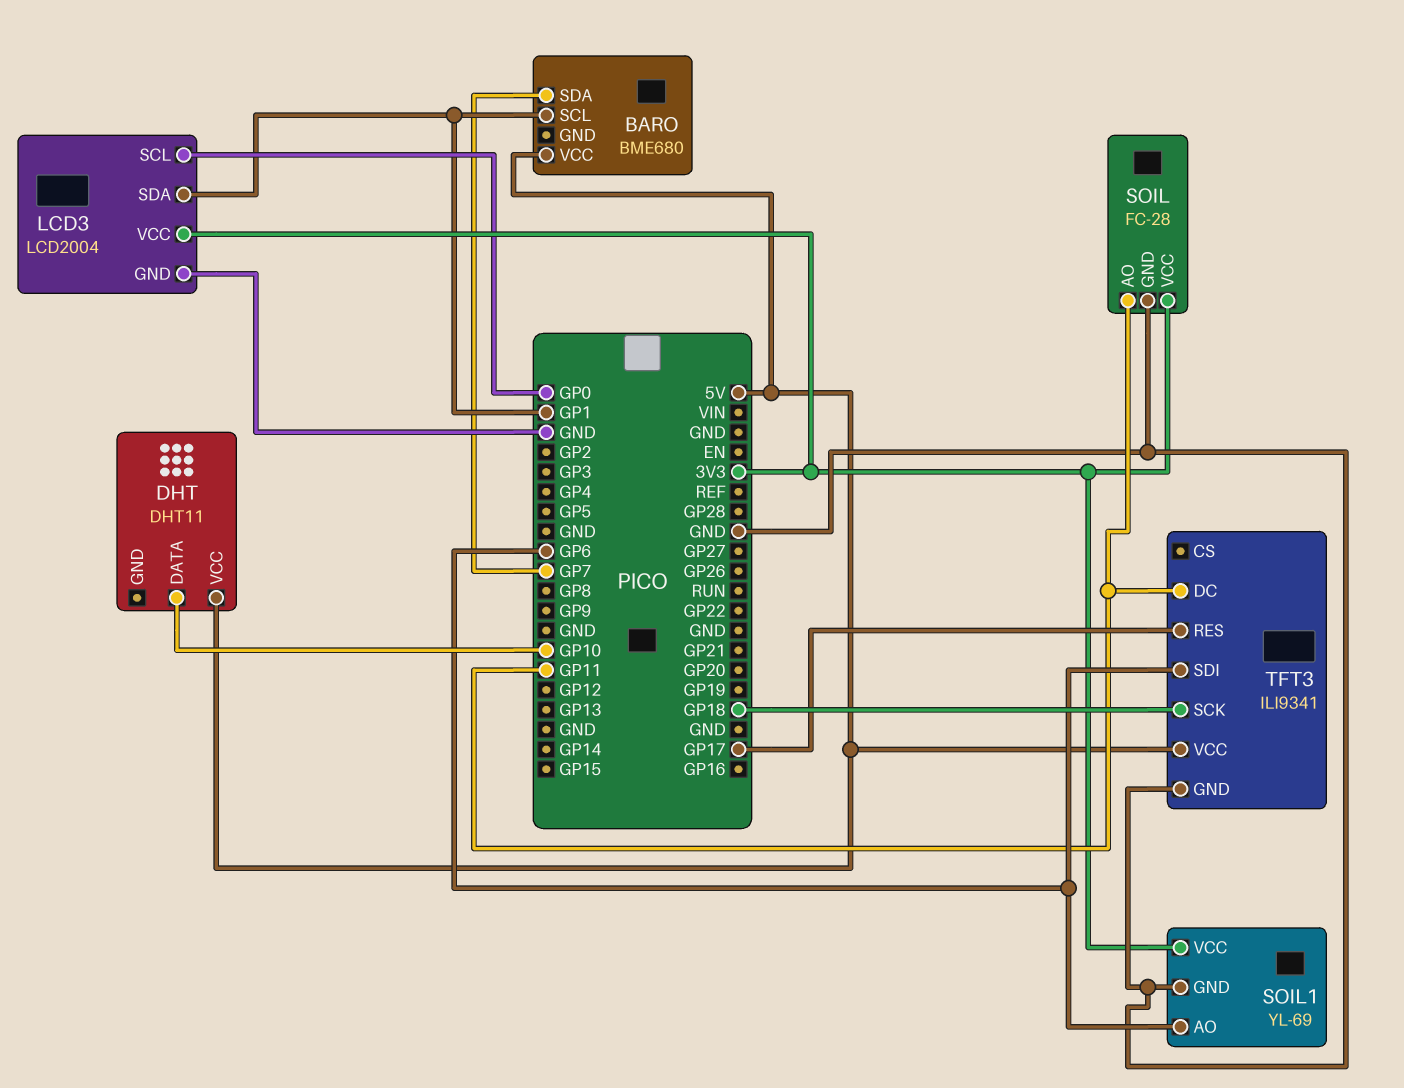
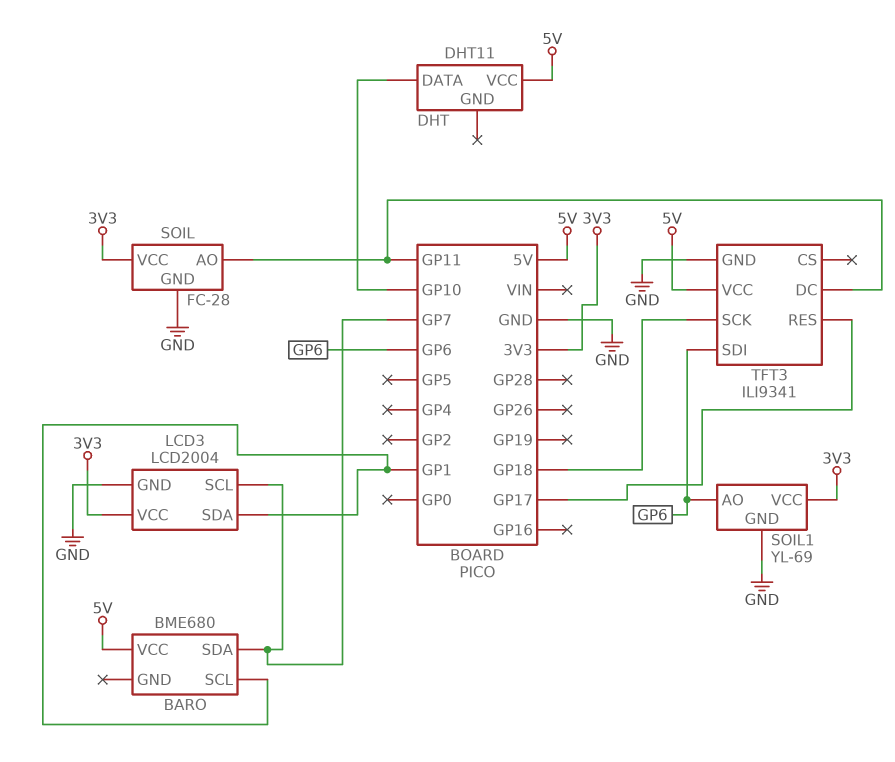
LCD3 pin SCL: GP0 -> GP7

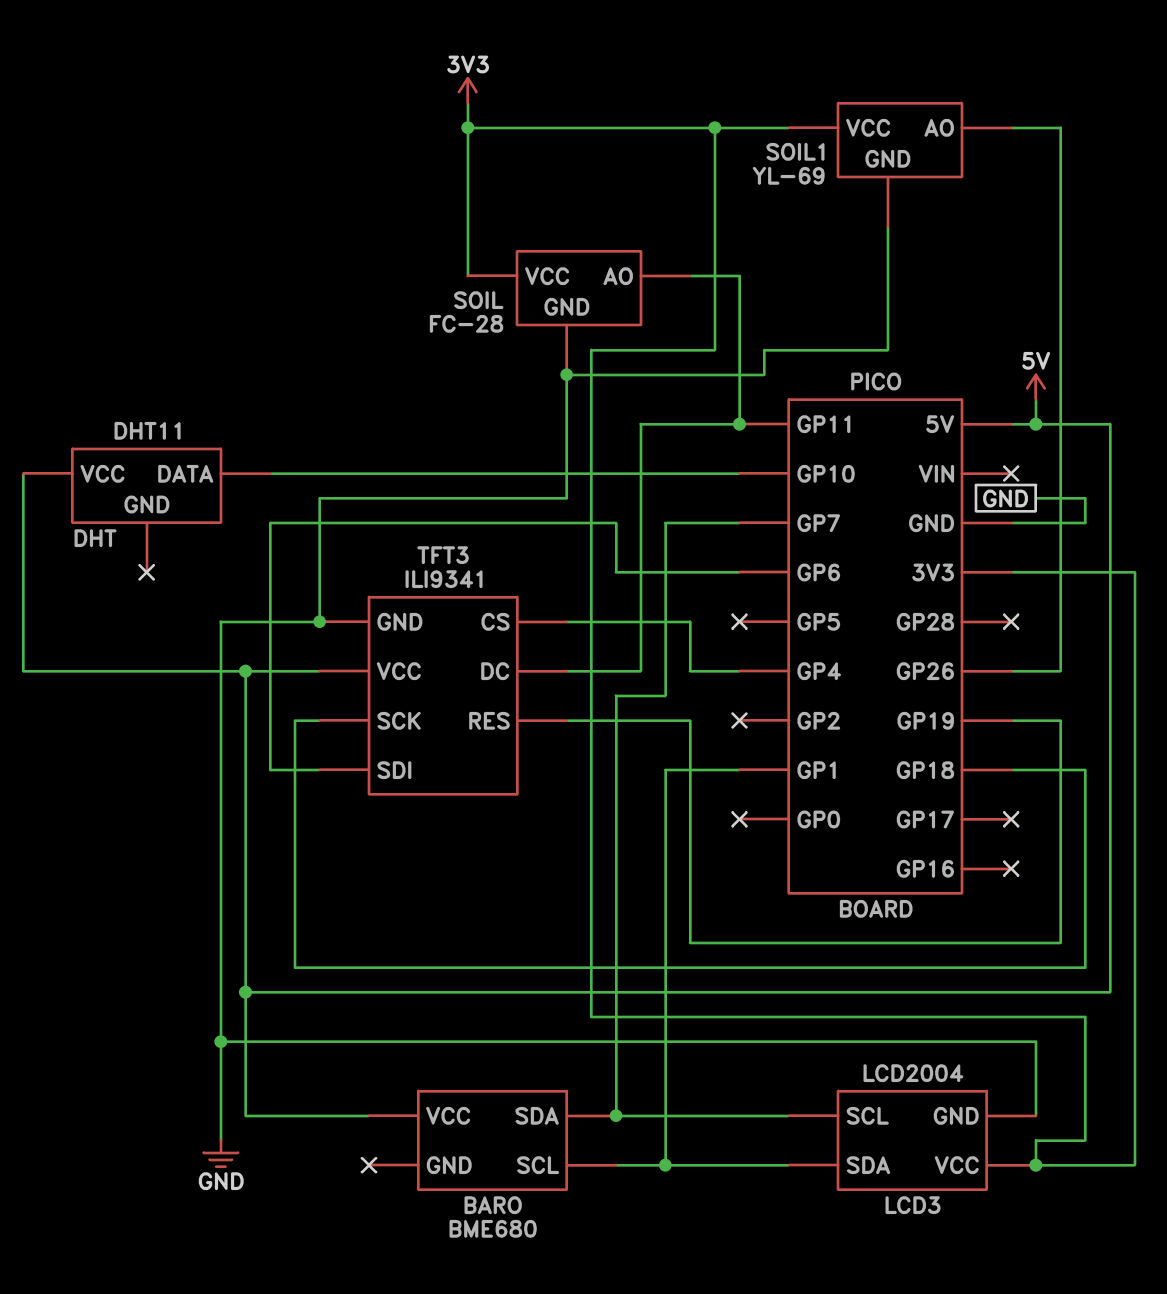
SOIL1 pin AO: GP6 -> GP26
TFT3 pin CS: none -> GP4
TFT3 pin RES: GP17 -> GP19

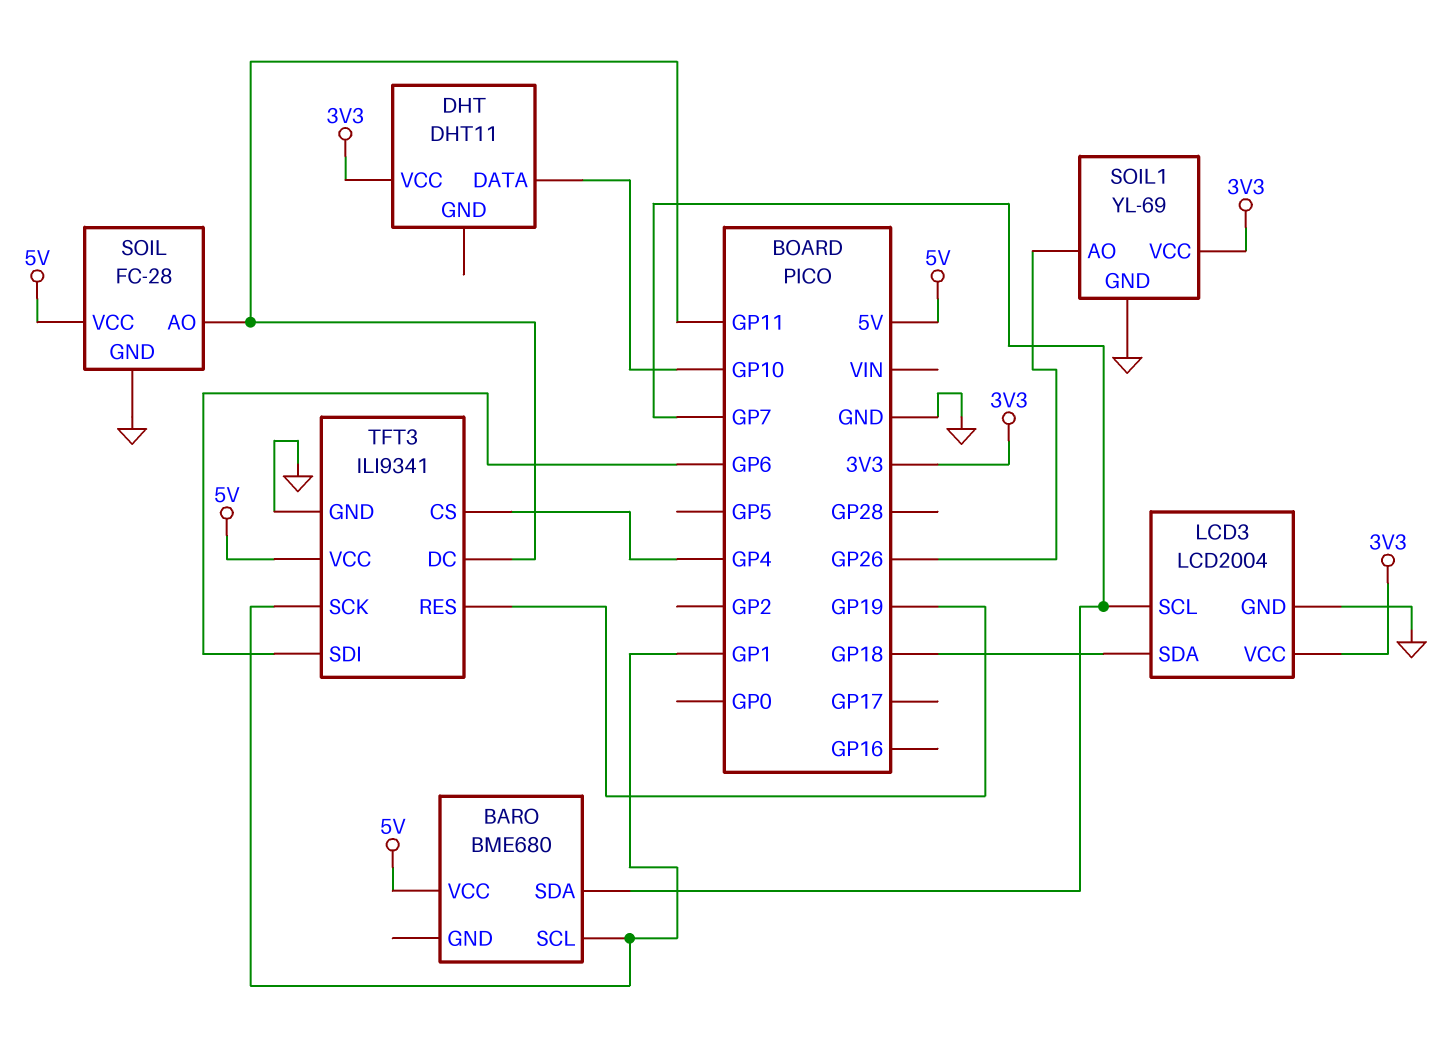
DHT pin VCC: 5V -> 3V3
LCD3 pin SDA: GP1 -> GP18
SOIL pin VCC: 3V3 -> 5V
TFT3 pin SCK: GP18 -> GP1

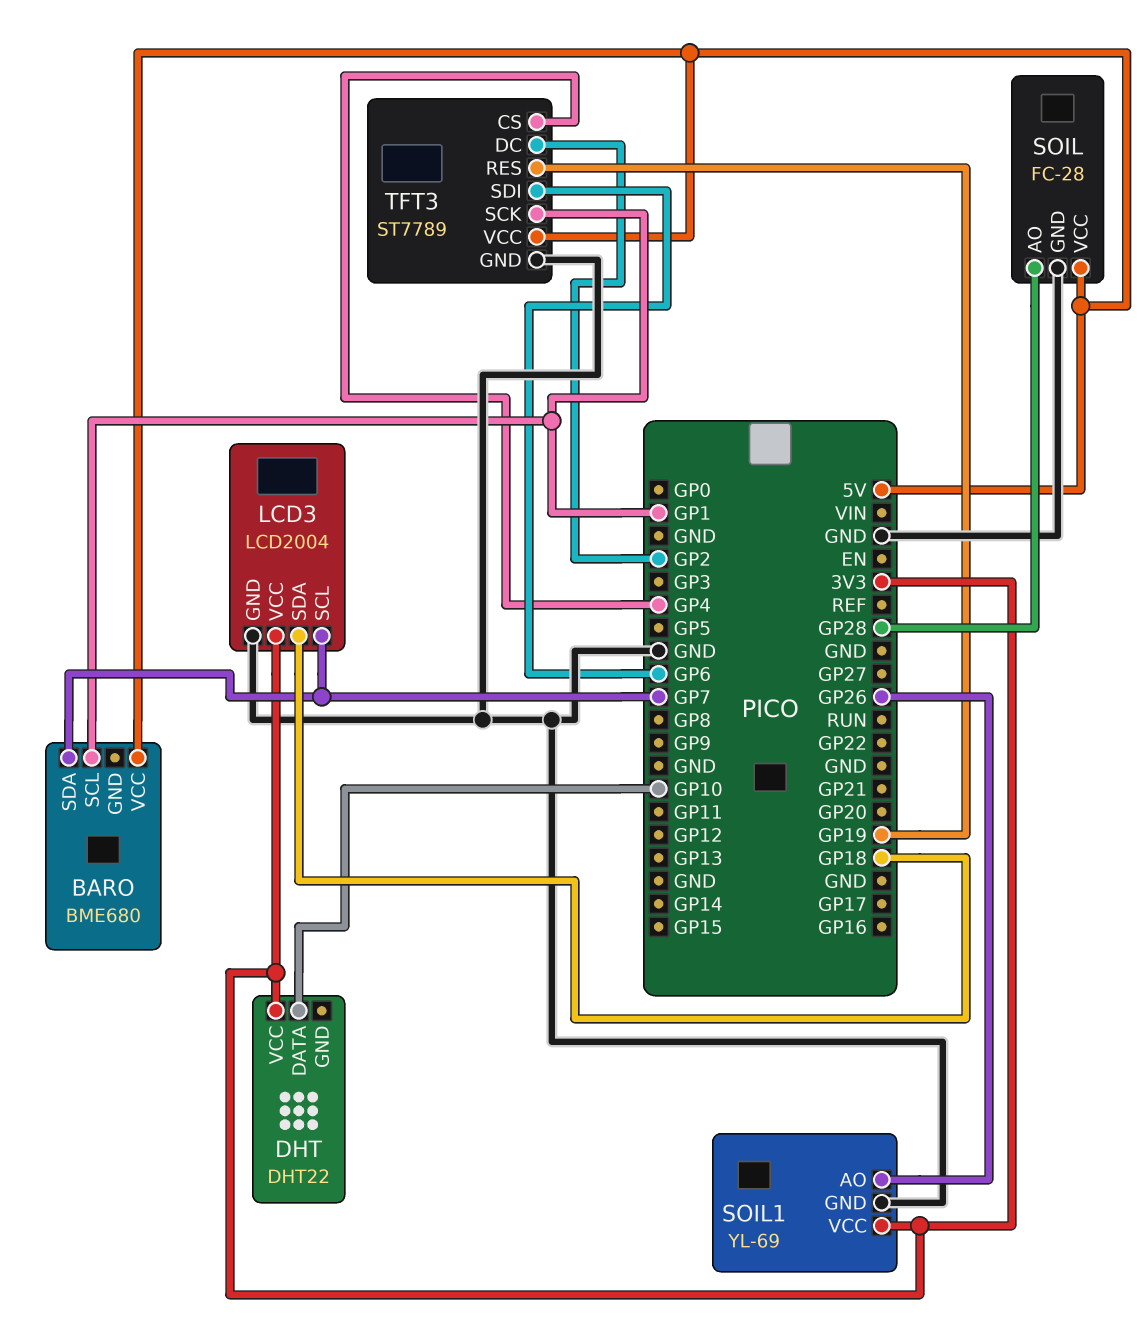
DHT: DHT11 -> DHT22
SOIL pin AO: GP11 -> GP28
TFT3: ILI9341 -> ST7789
TFT3 pin DC: GP11 -> GP2

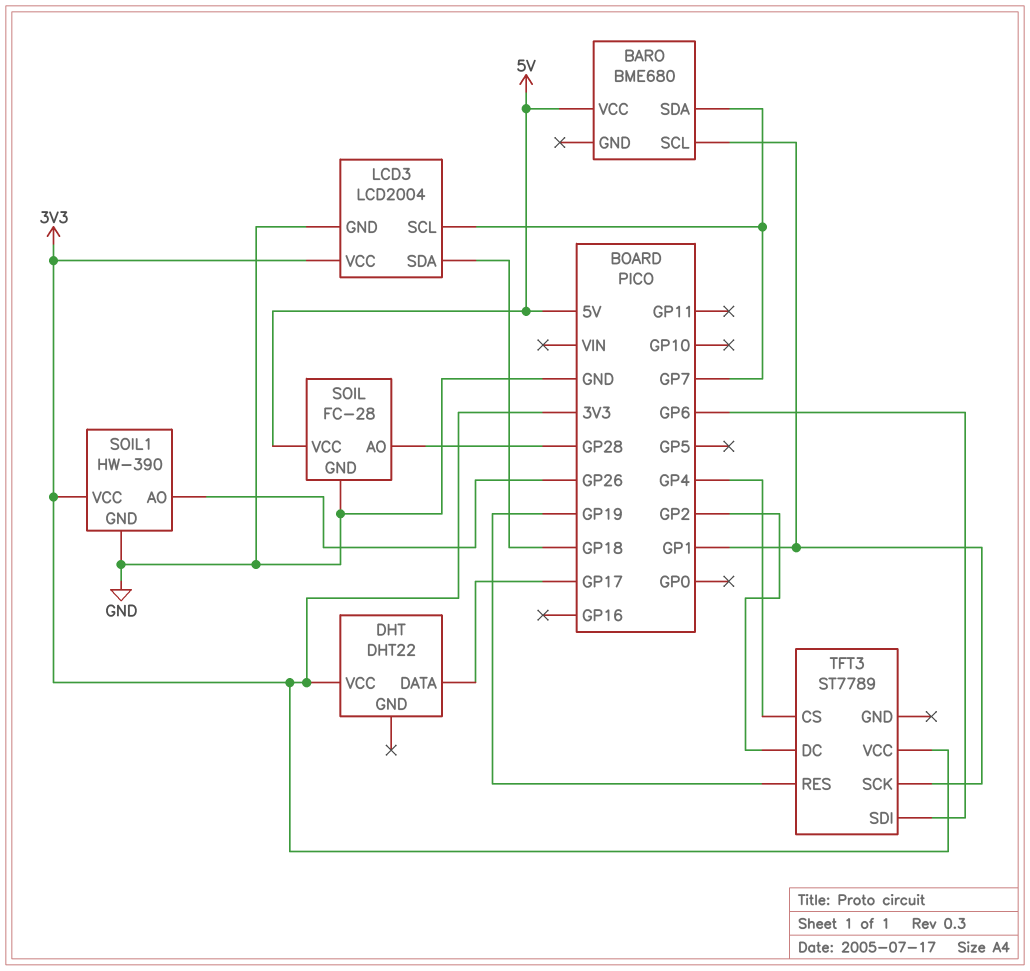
DHT pin DATA: GP10 -> GP17
SOIL1: YL-69 -> HW-390
TFT3 pin GND: GND -> none
TFT3 pin VCC: 5V -> 3V3

